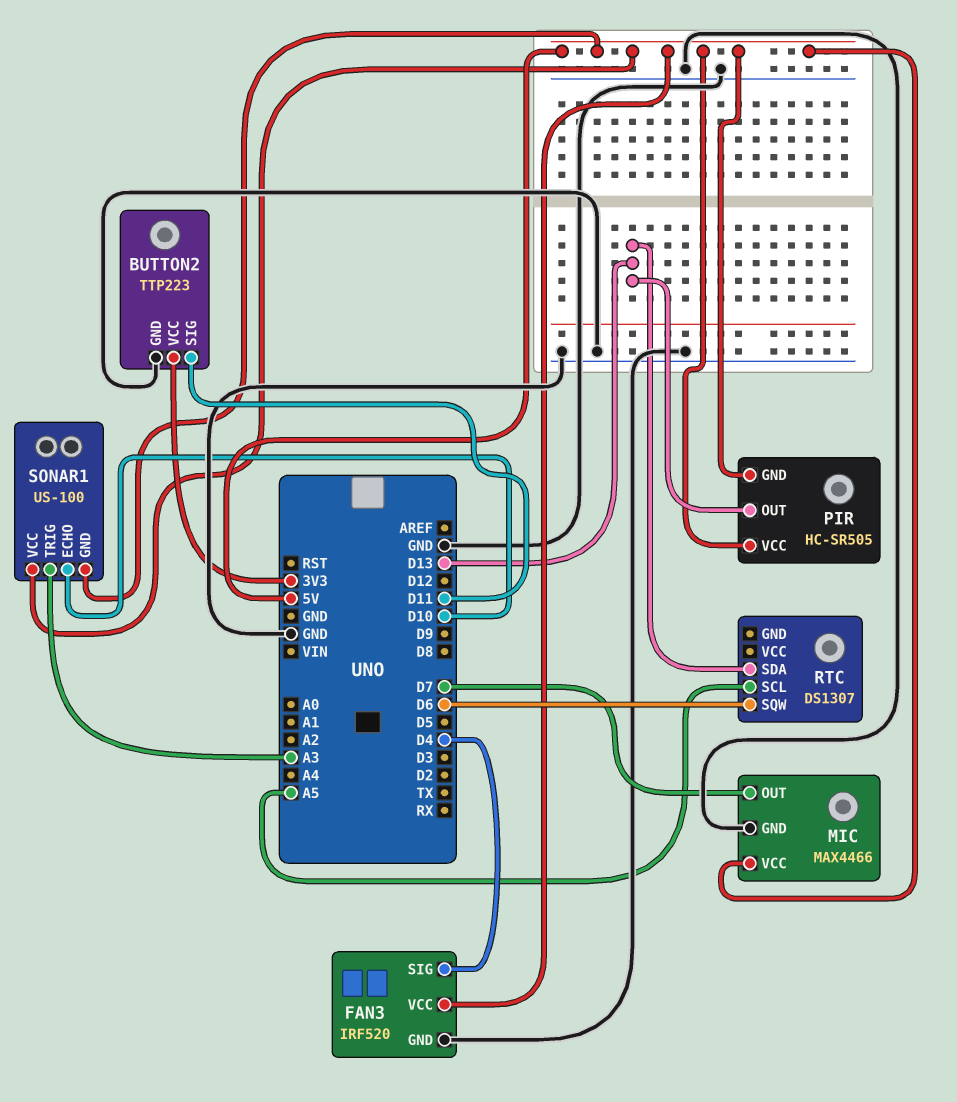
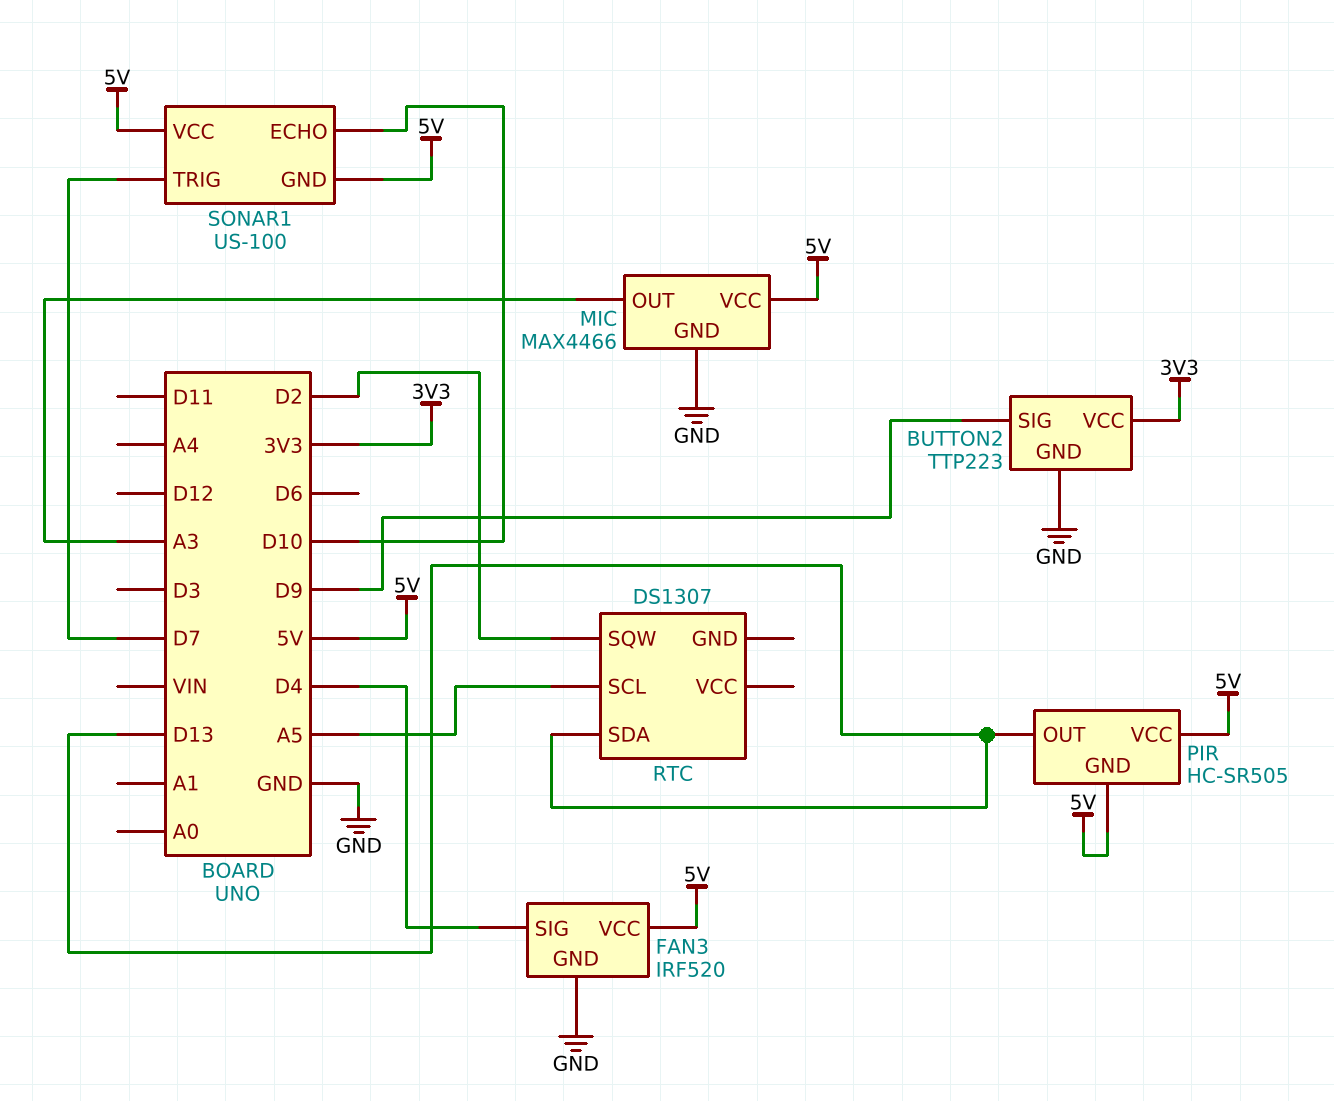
BUTTON2 pin SIG: D11 -> D9
MIC pin OUT: D7 -> A3
RTC pin SQW: D6 -> D2
SONAR1 pin TRIG: A3 -> D7

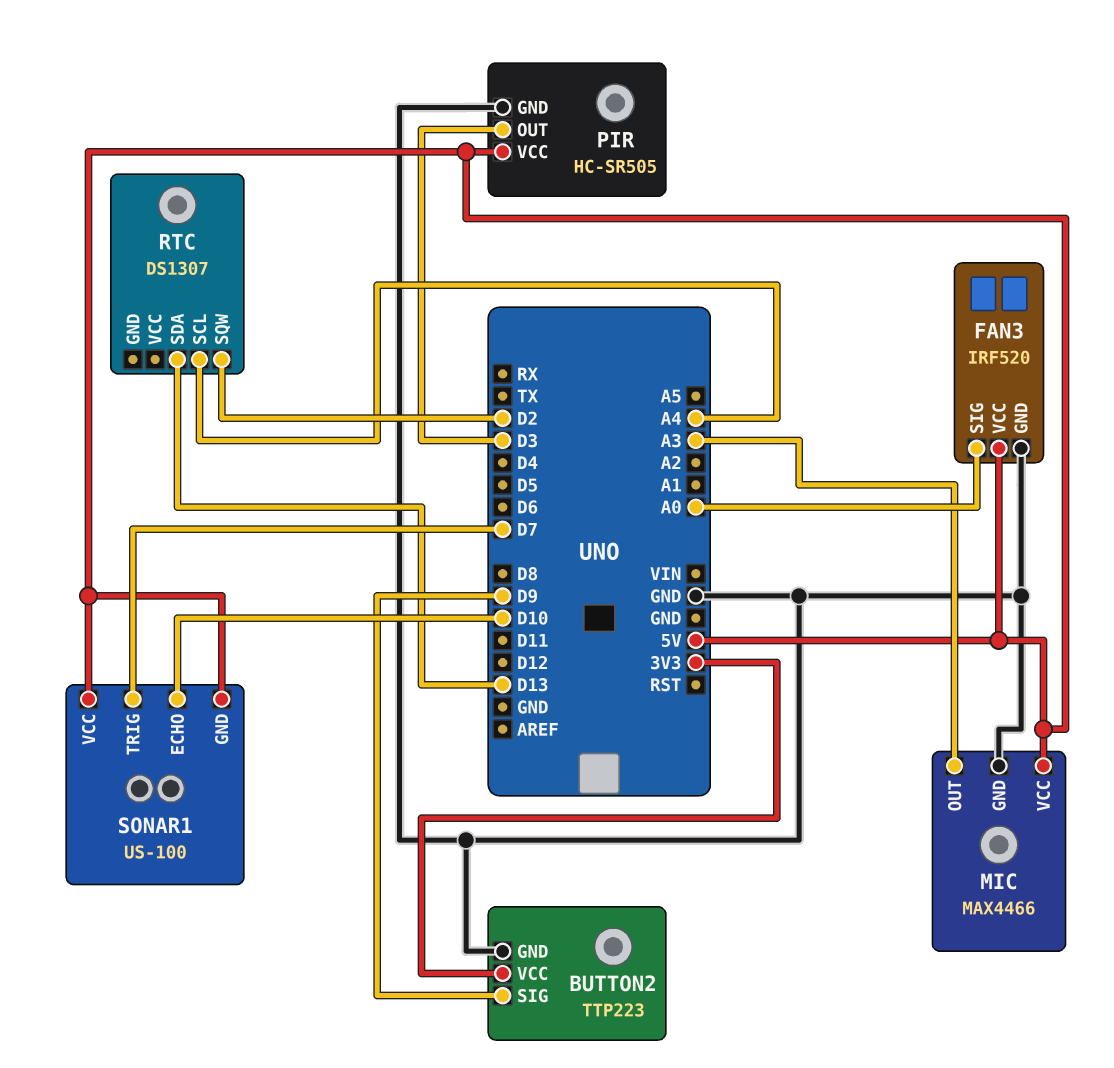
FAN3 pin SIG: D4 -> A0
PIR pin GND: 5V -> GND
PIR pin OUT: D13 -> D3
RTC pin SCL: A5 -> A4

